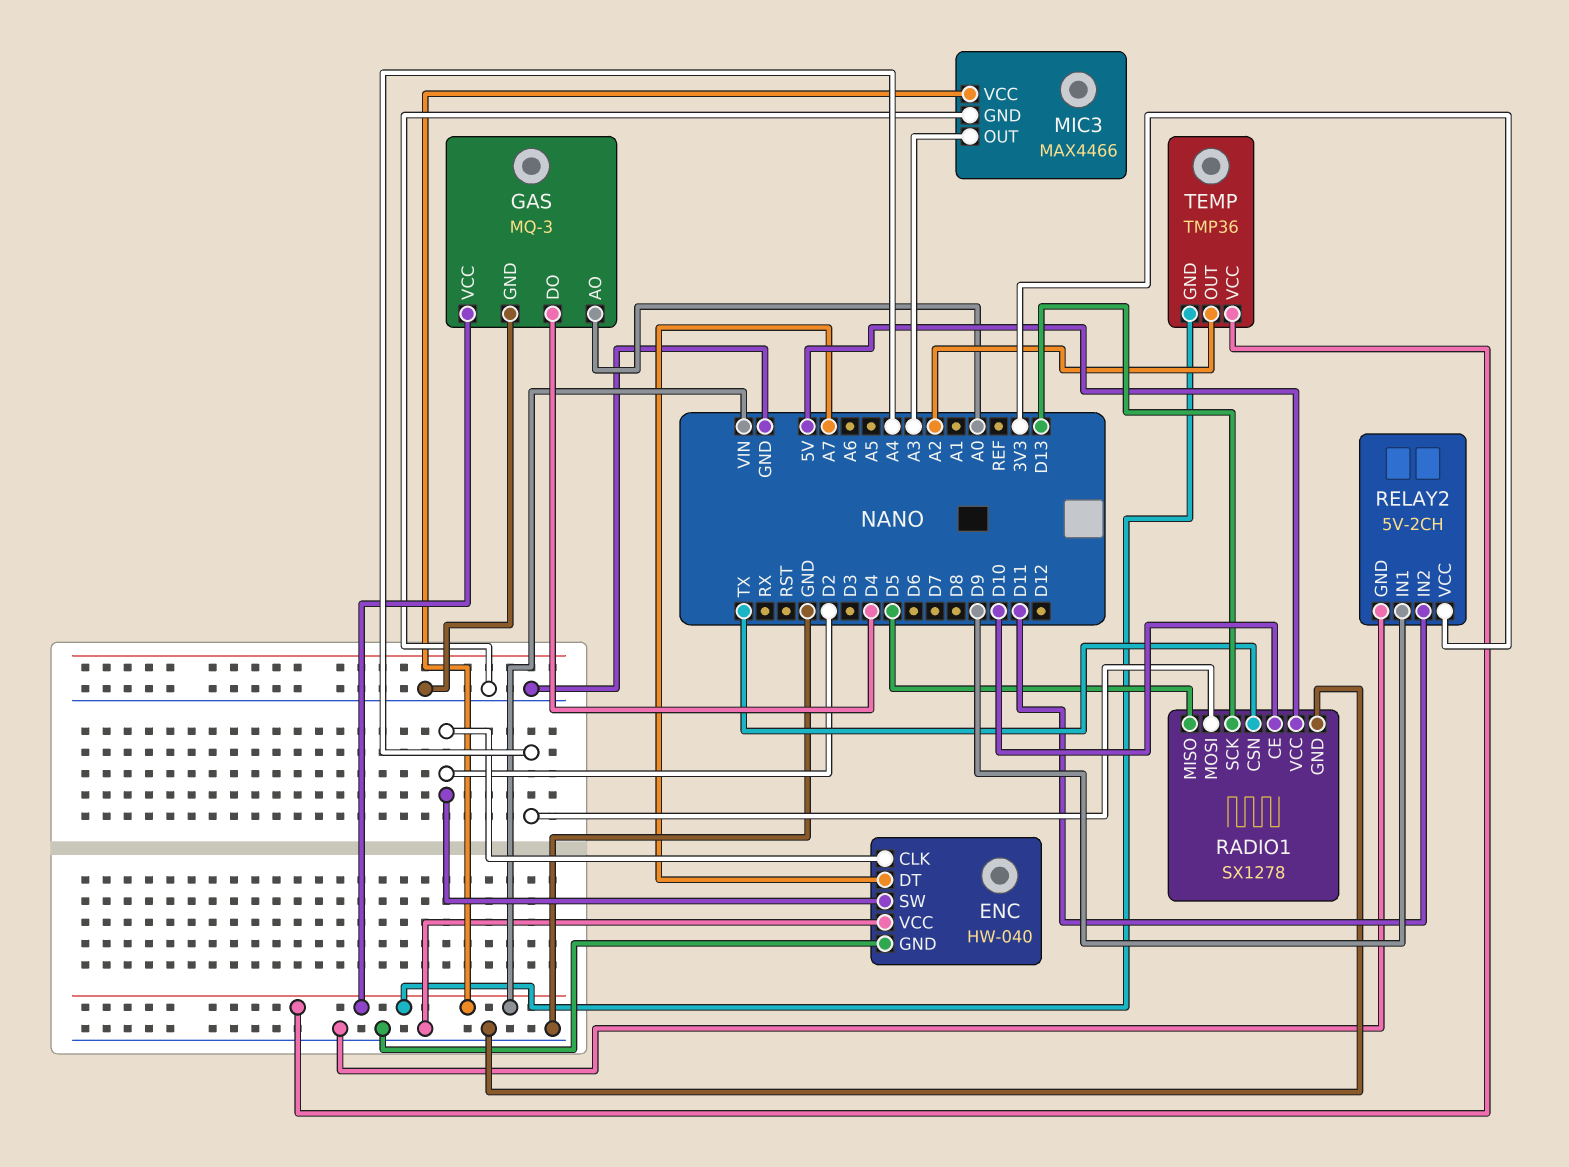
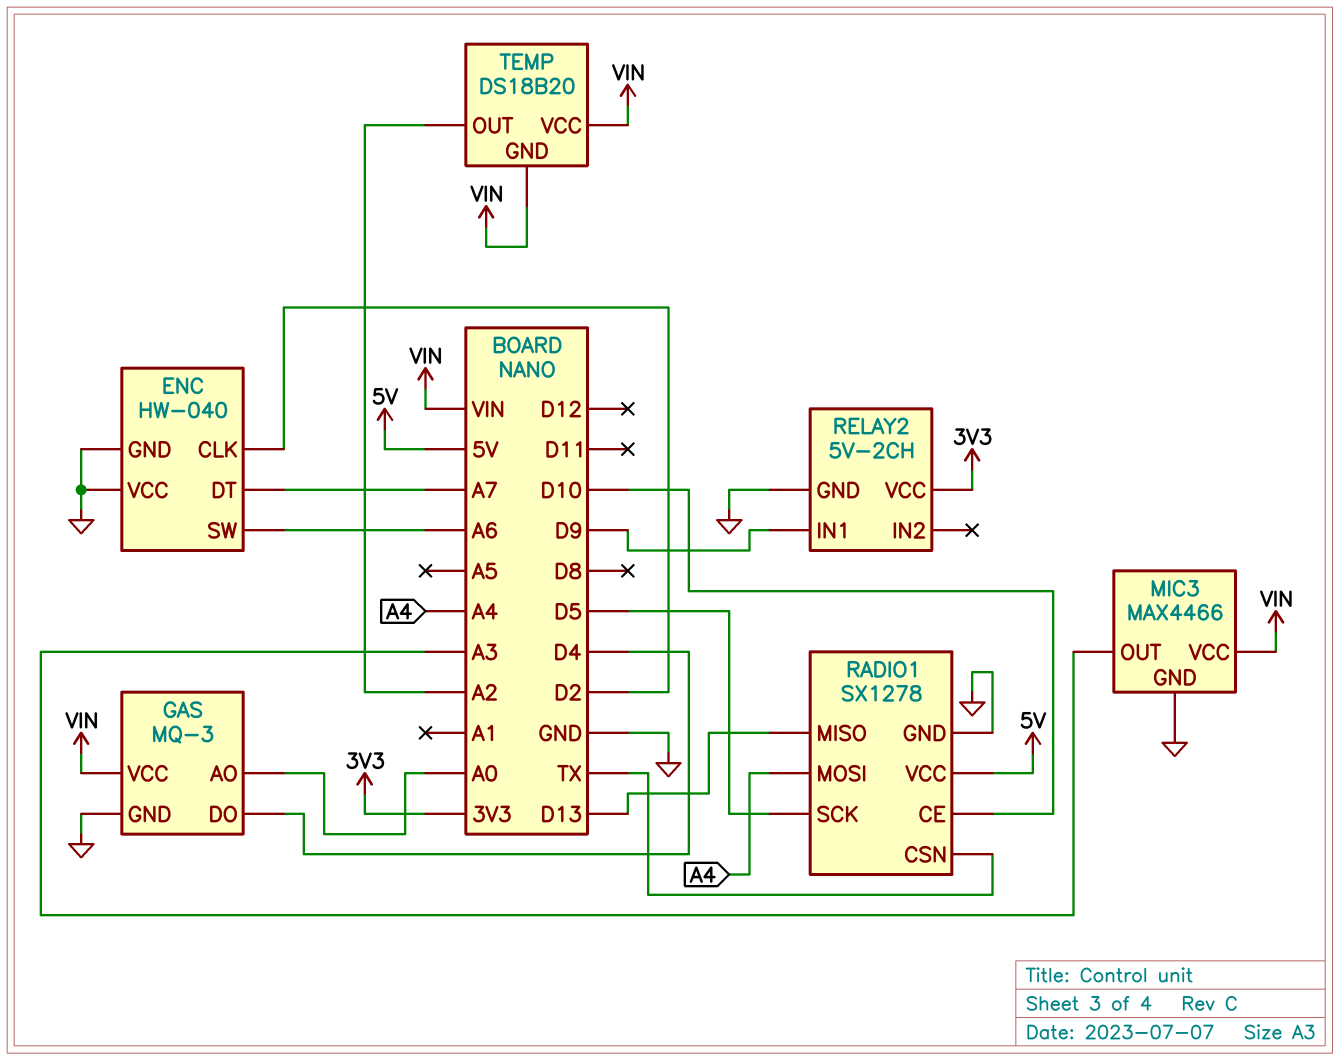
ENC pin SW: D2 -> A6
RADIO1 pin MISO: D5 -> D13
RADIO1 pin SCK: D13 -> D5
RELAY2 pin IN2: D11 -> none
TEMP: TMP36 -> DS18B20

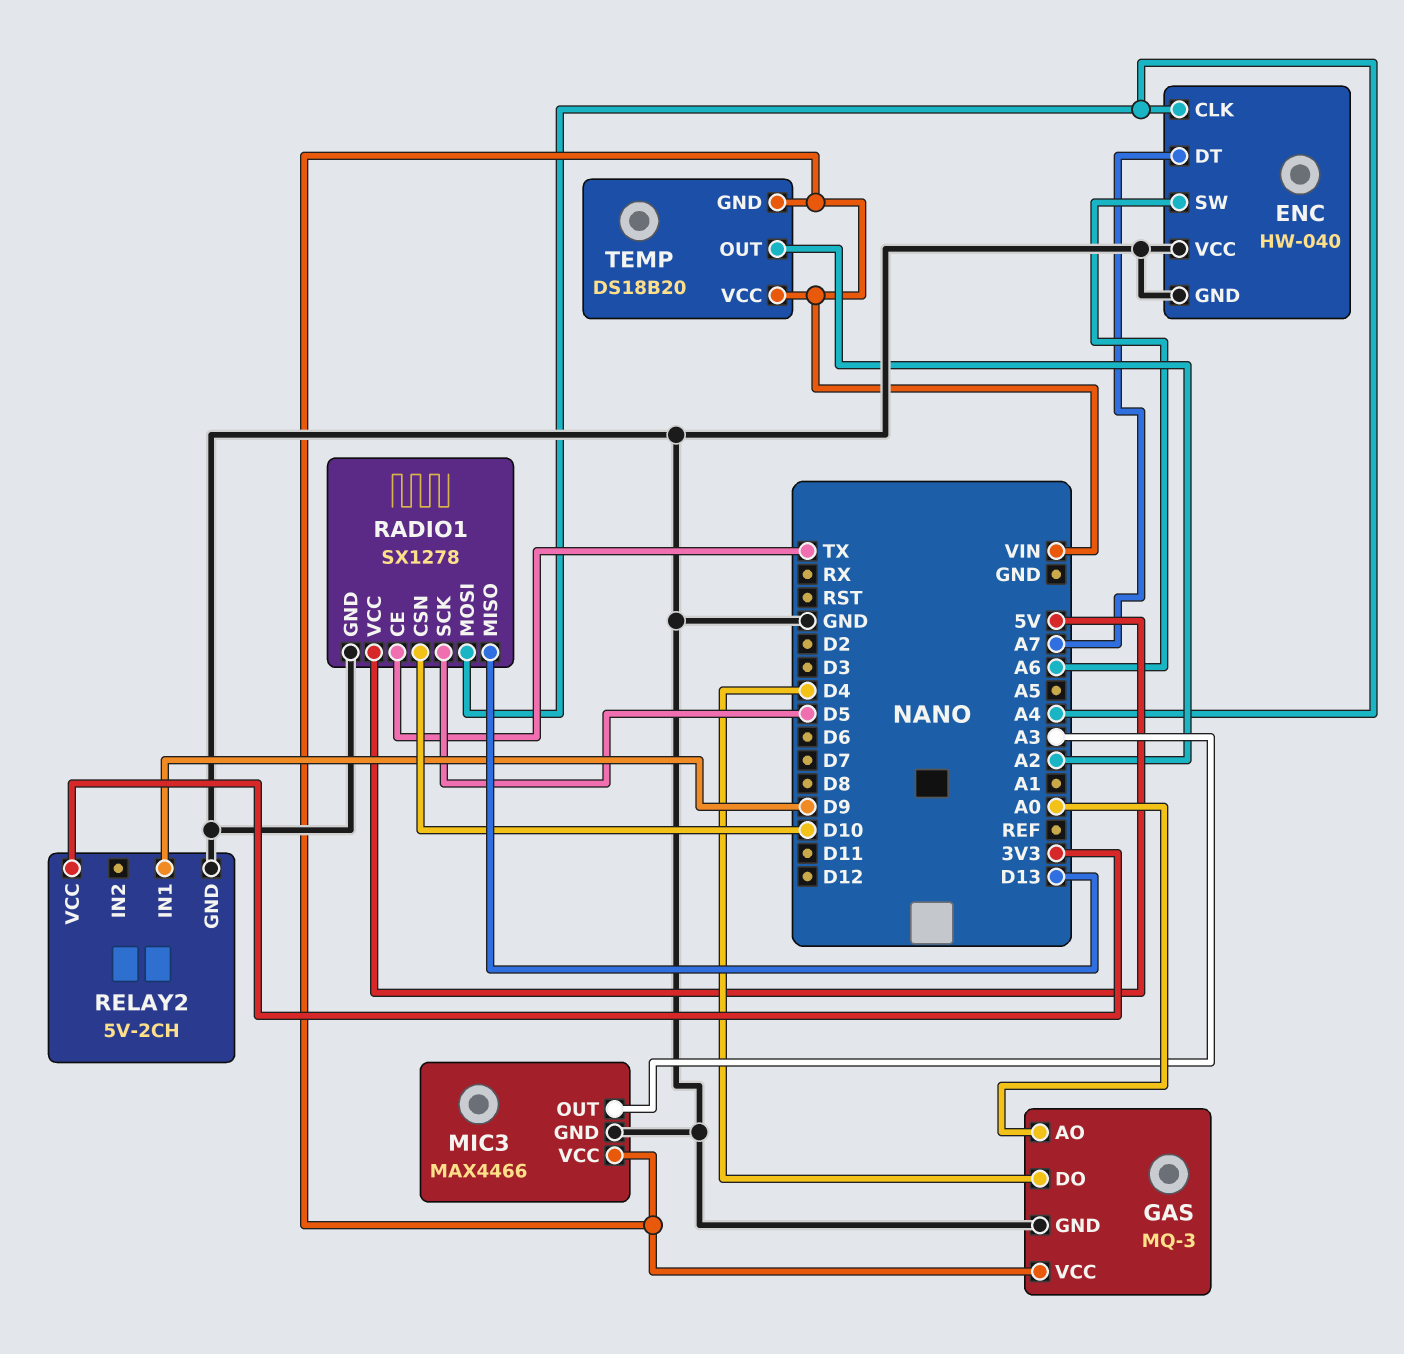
ENC pin CLK: D2 -> A4
RADIO1 pin CE: D10 -> TX
RADIO1 pin CSN: TX -> D10

